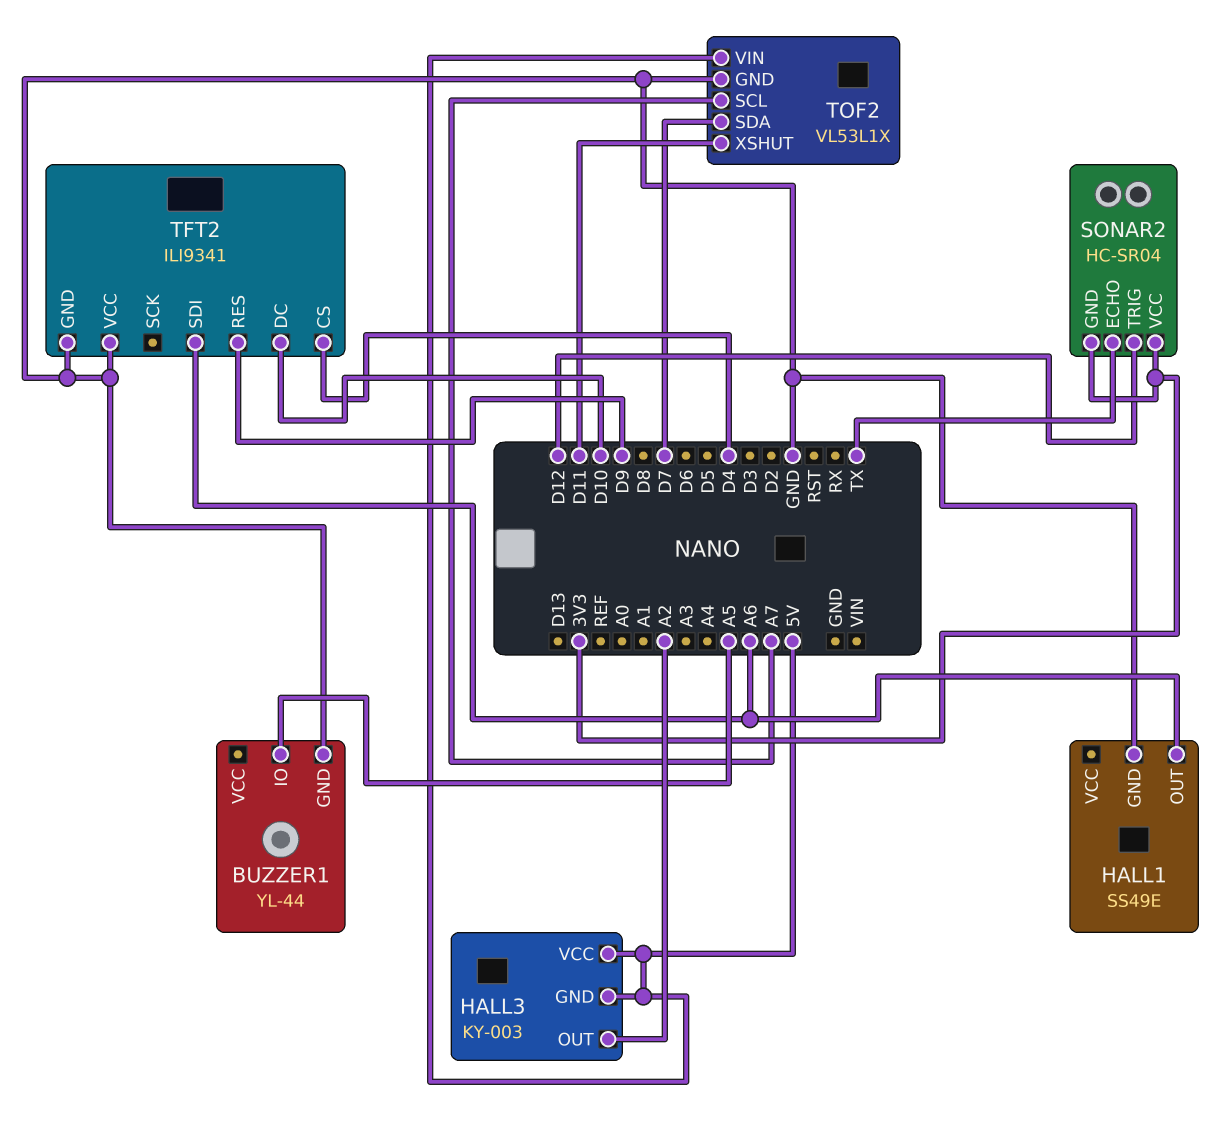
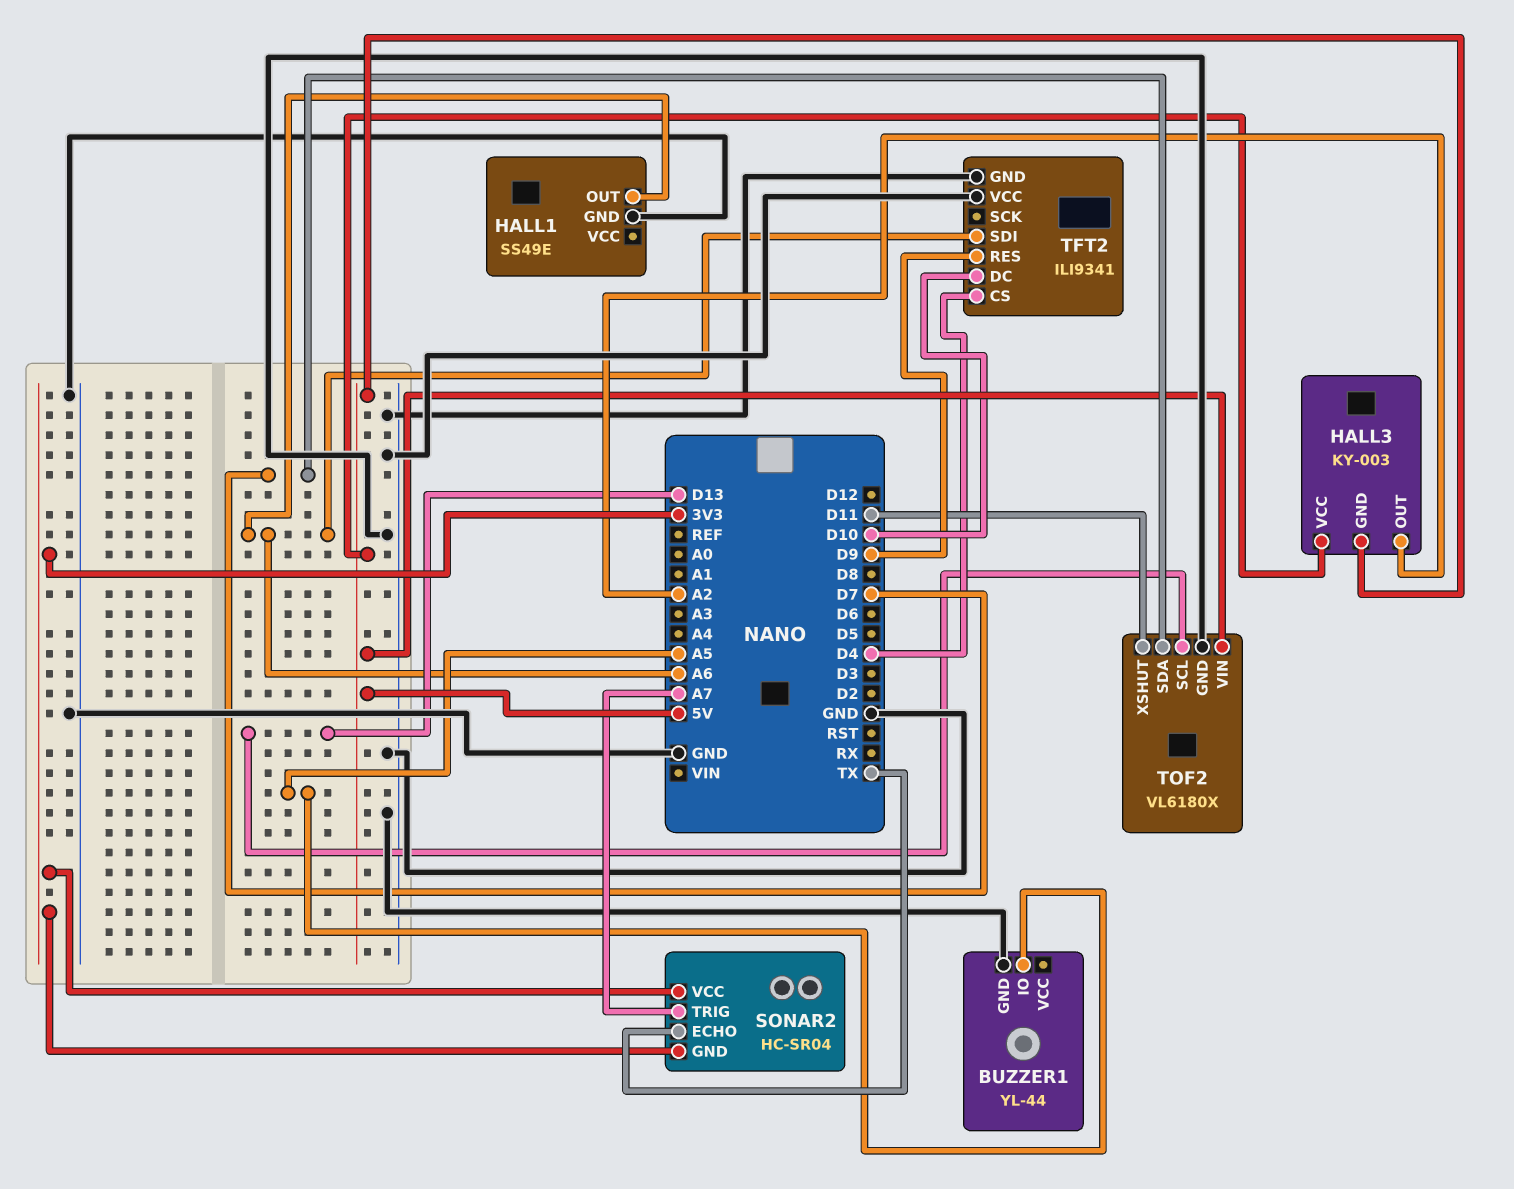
SONAR2 pin TRIG: D12 -> A7
TOF2: VL53L1X -> VL6180X
TOF2 pin SCL: A7 -> D13

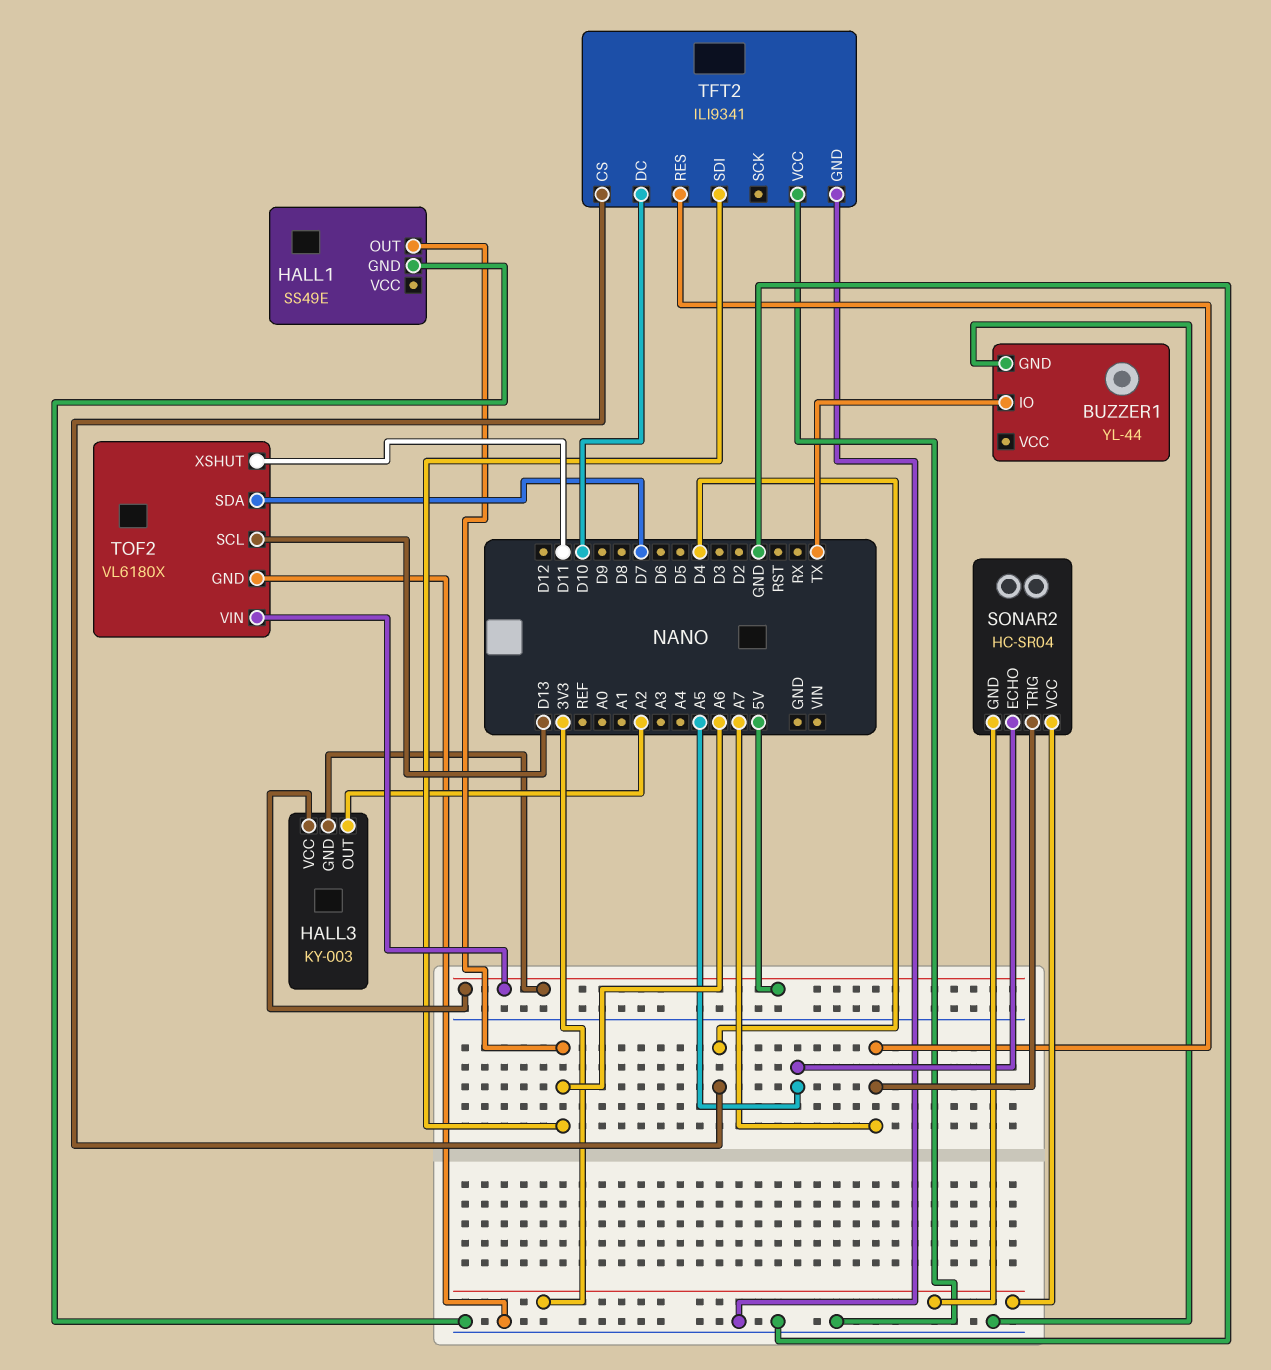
BUZZER1 pin IO: A5 -> TX
SONAR2 pin ECHO: TX -> A5
TFT2 pin RES: D9 -> A7

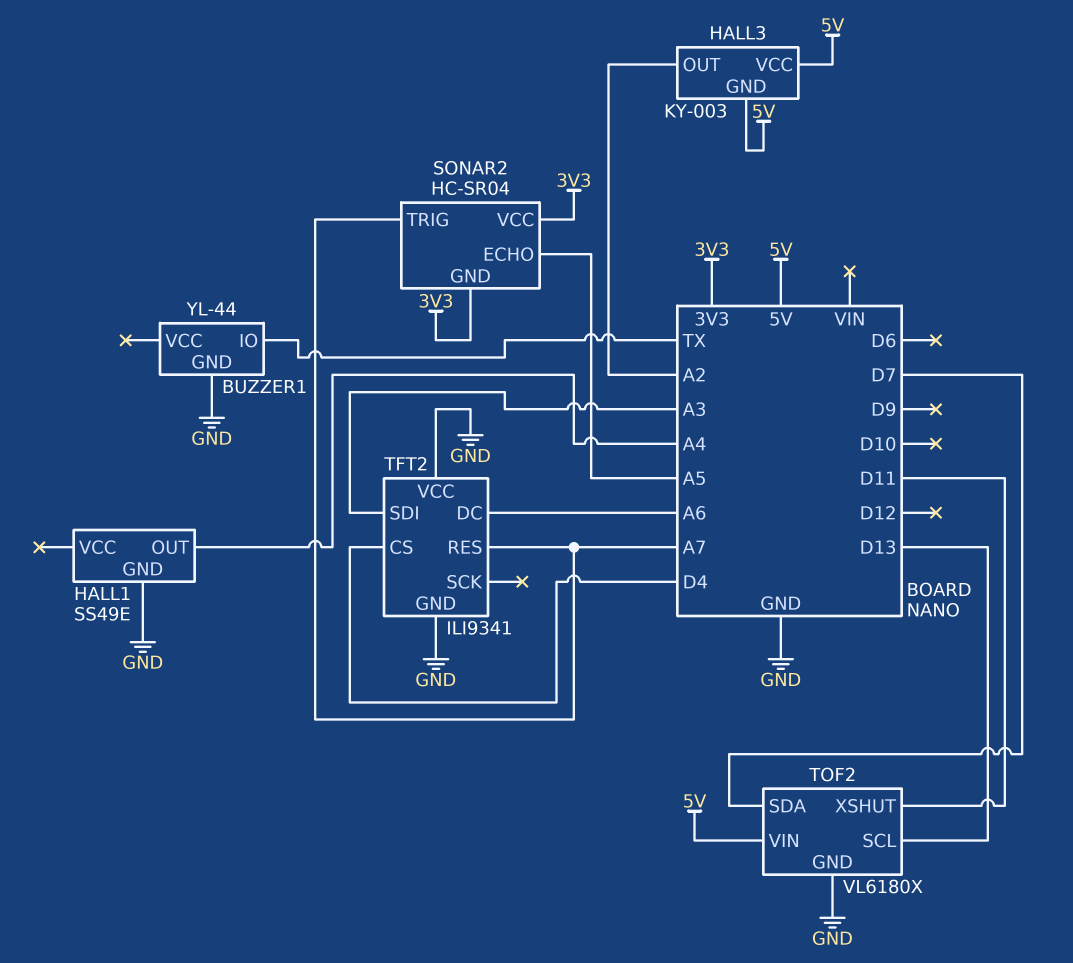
HALL1 pin OUT: A6 -> A4
TFT2 pin DC: D10 -> A6
TFT2 pin SDI: A6 -> A3

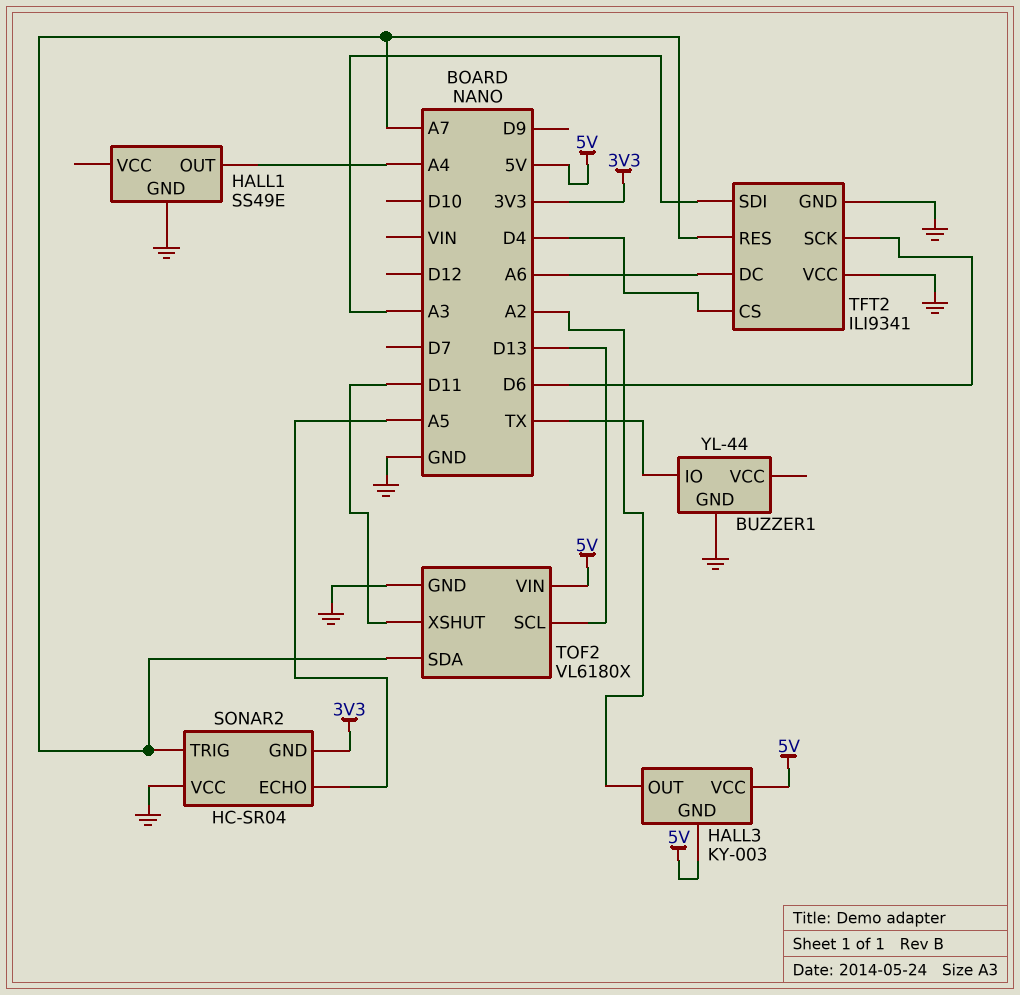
SONAR2 pin VCC: 3V3 -> GND
TFT2 pin SCK: none -> D6
TOF2 pin SDA: D7 -> A7

